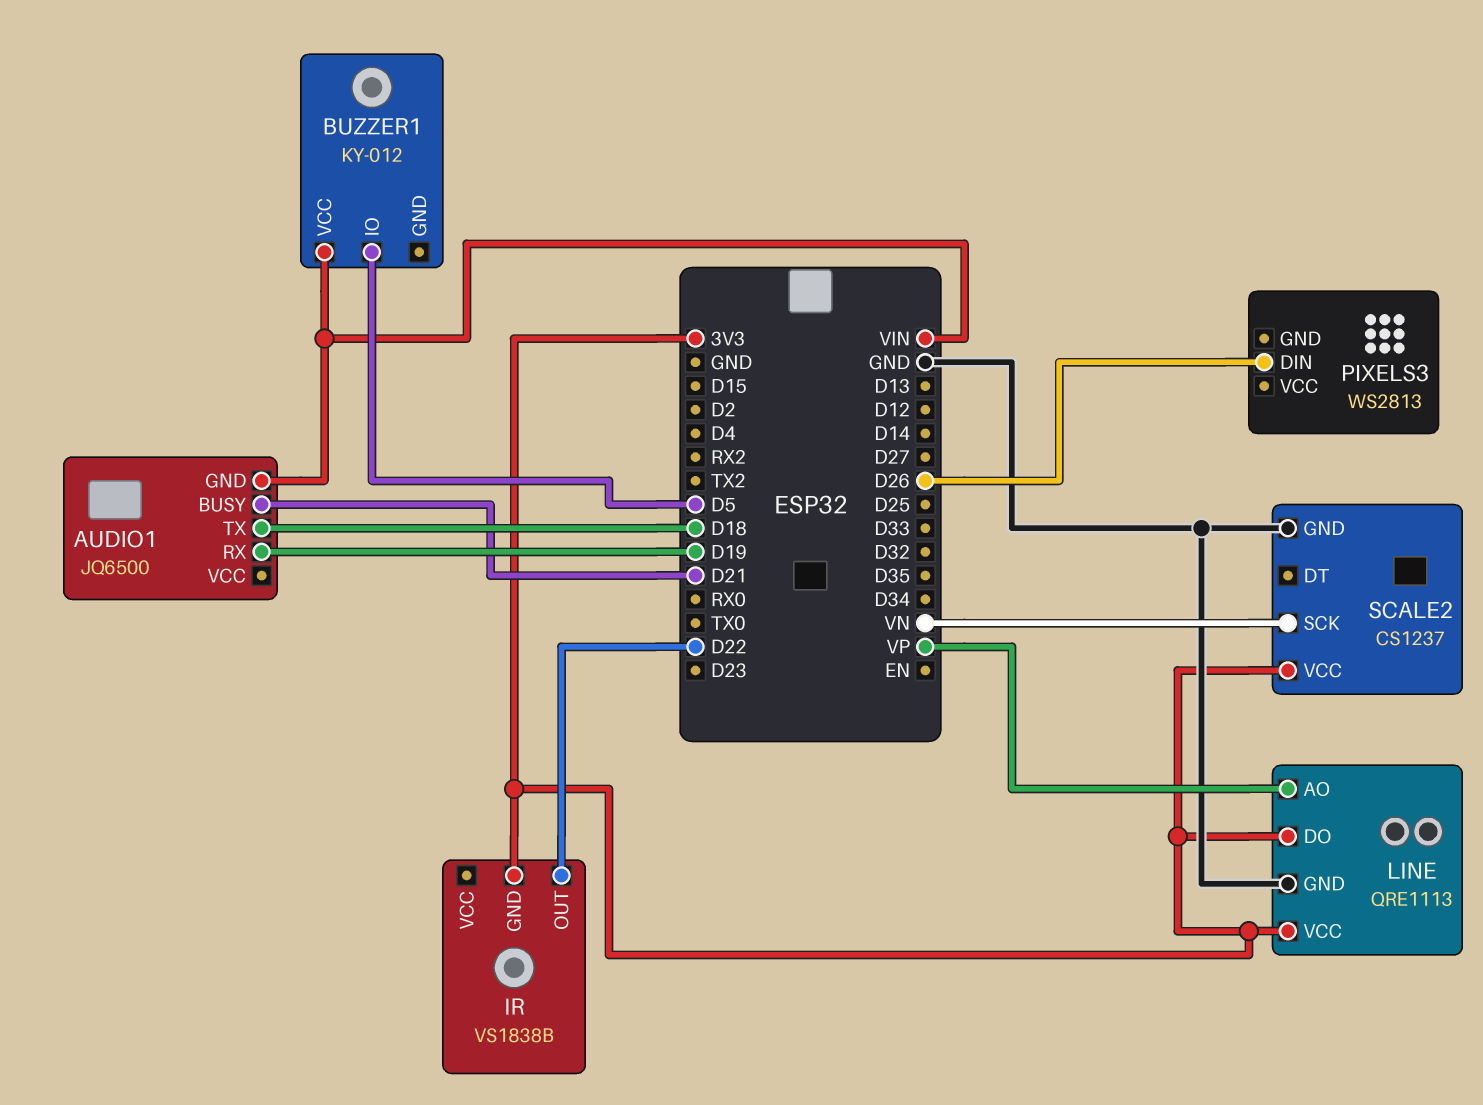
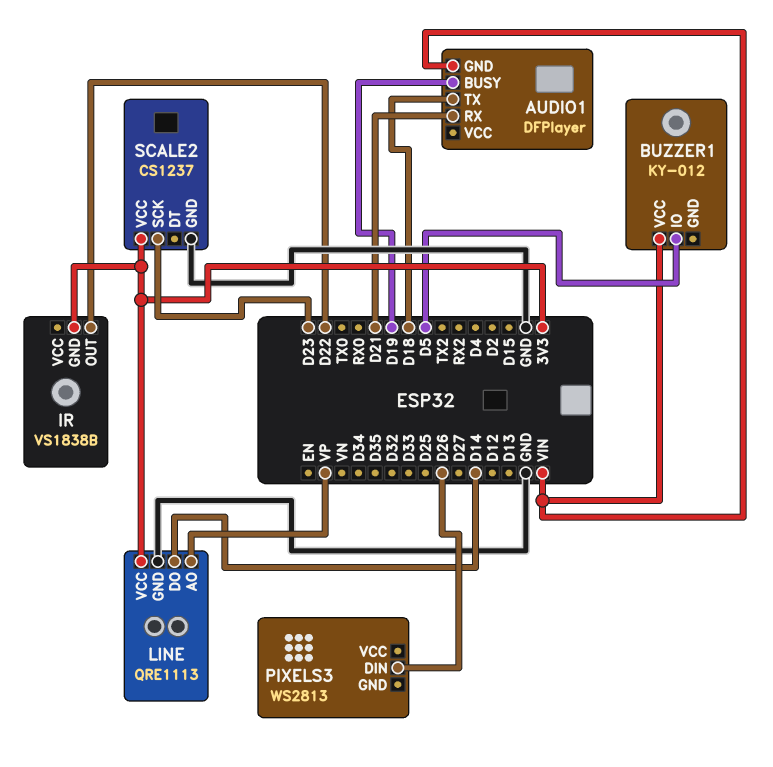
AUDIO1: JQ6500 -> DFPlayer
AUDIO1 pin BUSY: D21 -> D19
AUDIO1 pin RX: D19 -> D21
LINE pin DO: 3V3 -> D14
SCALE2 pin SCK: VN -> D23

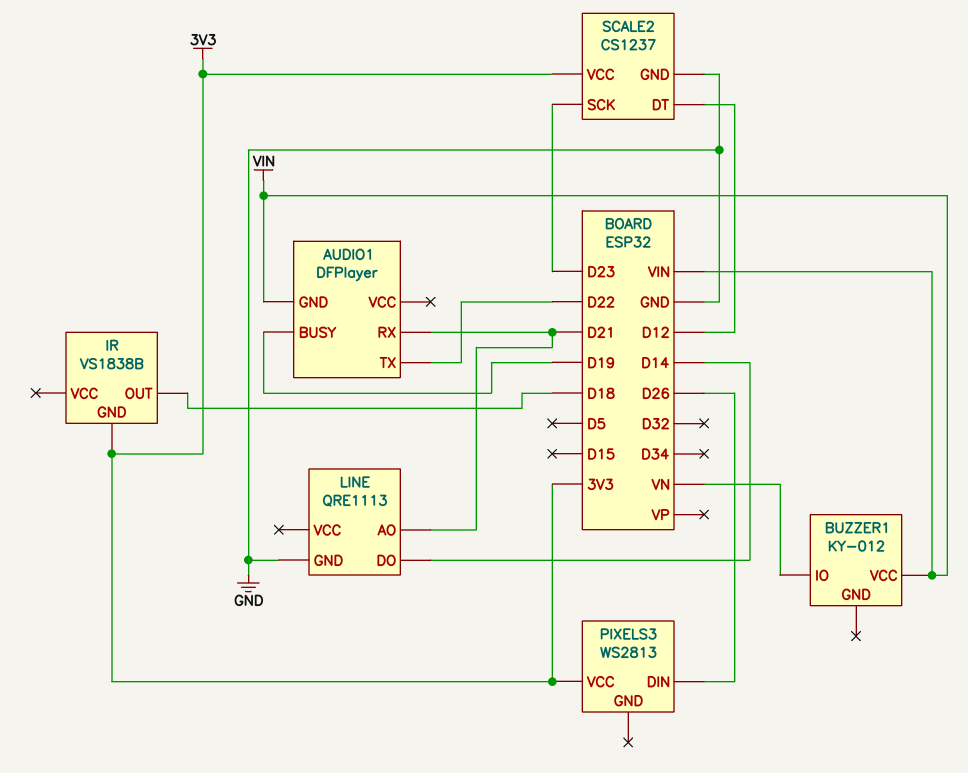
AUDIO1 pin TX: D18 -> D22
BUZZER1 pin IO: D5 -> VN
IR pin OUT: D22 -> D18
LINE pin AO: VP -> D21
LINE pin VCC: 3V3 -> none
PIXELS3 pin VCC: none -> 3V3
SCALE2 pin DT: none -> D12

